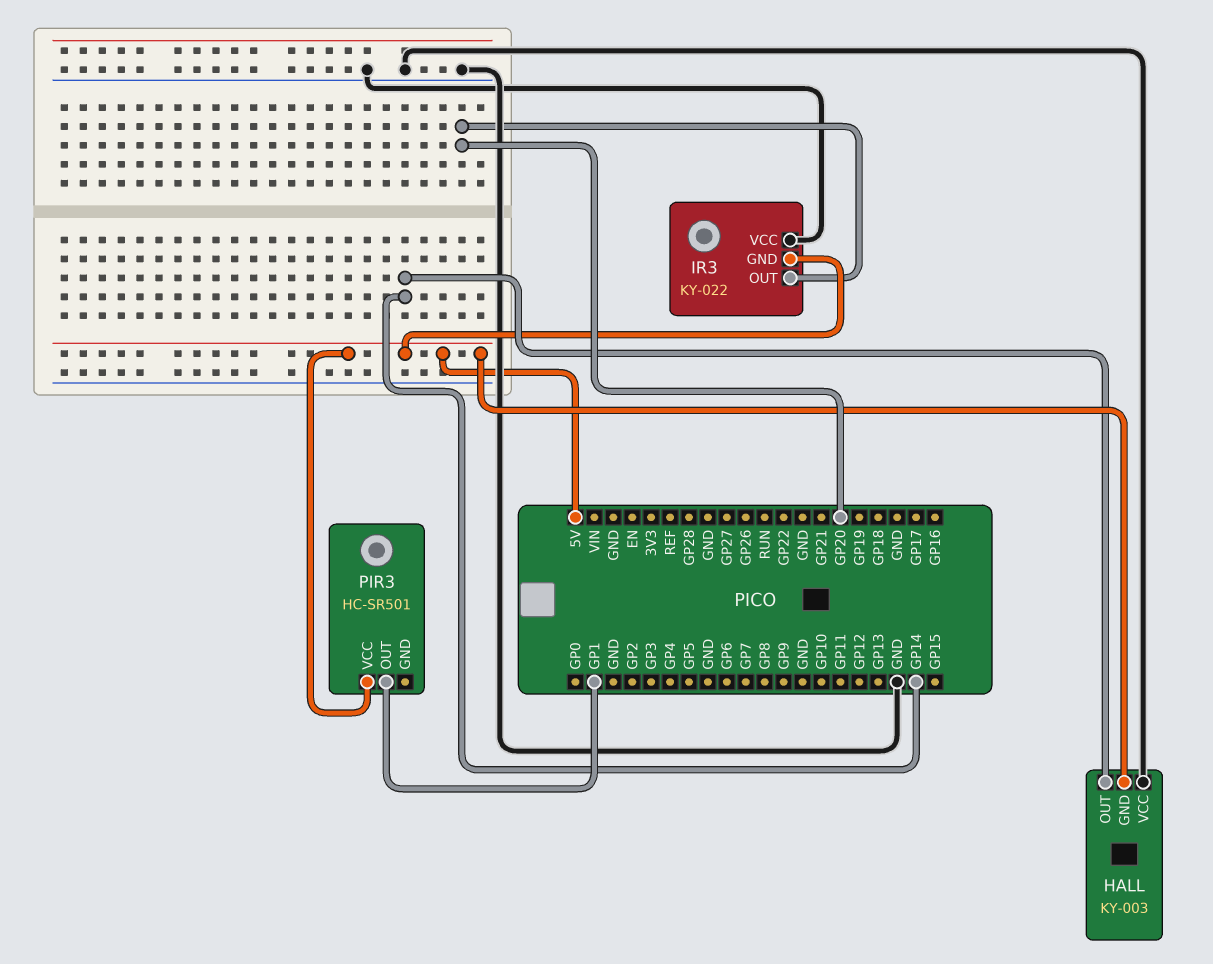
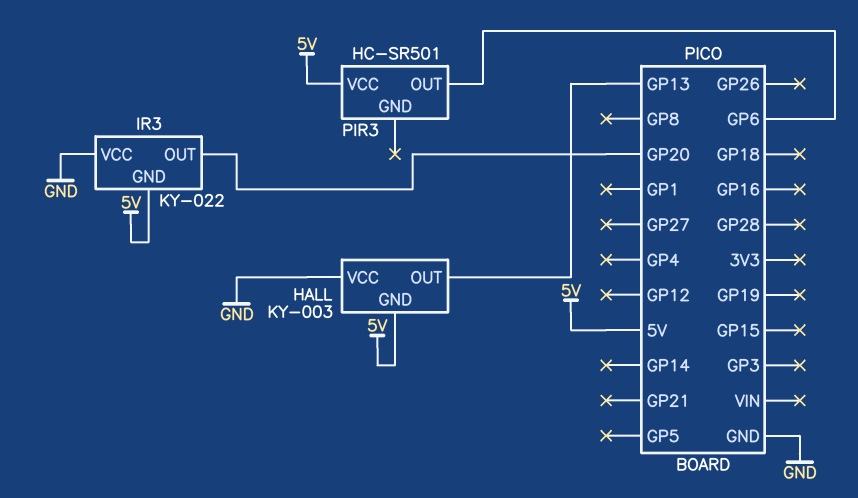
HALL pin OUT: GP14 -> GP13
PIR3 pin OUT: GP1 -> GP6

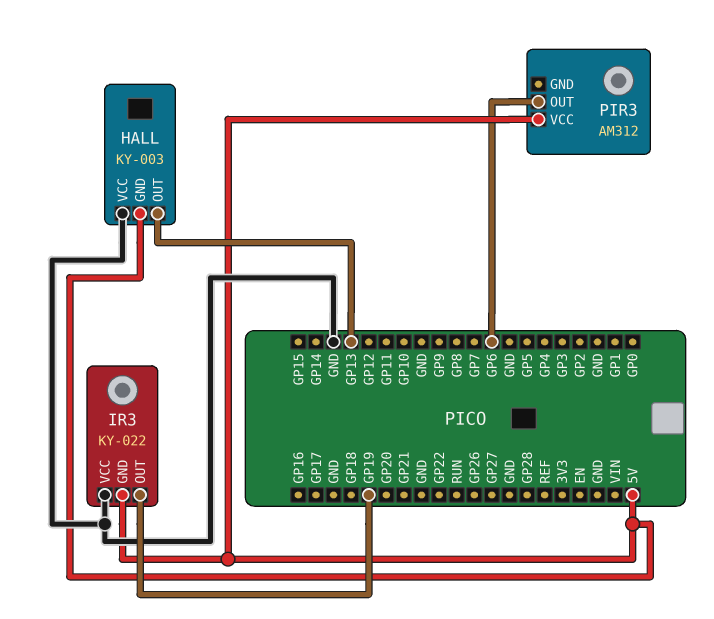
IR3 pin OUT: GP20 -> GP19
PIR3: HC-SR501 -> AM312

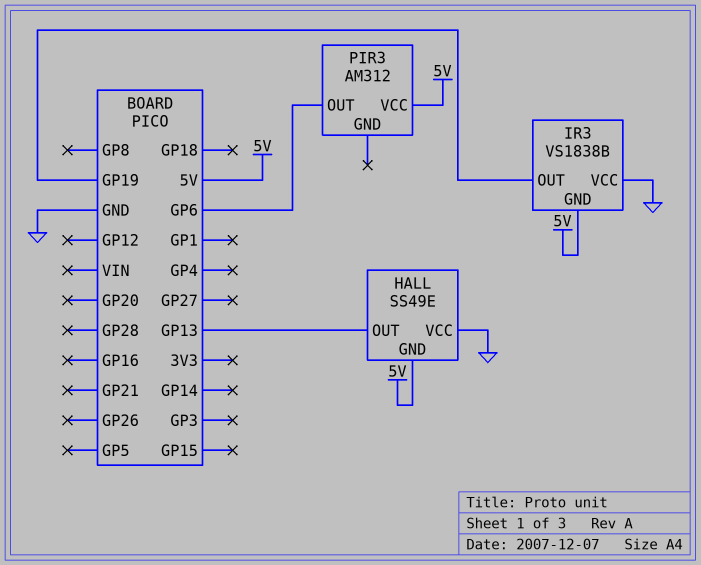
HALL: KY-003 -> SS49E
IR3: KY-022 -> VS1838B

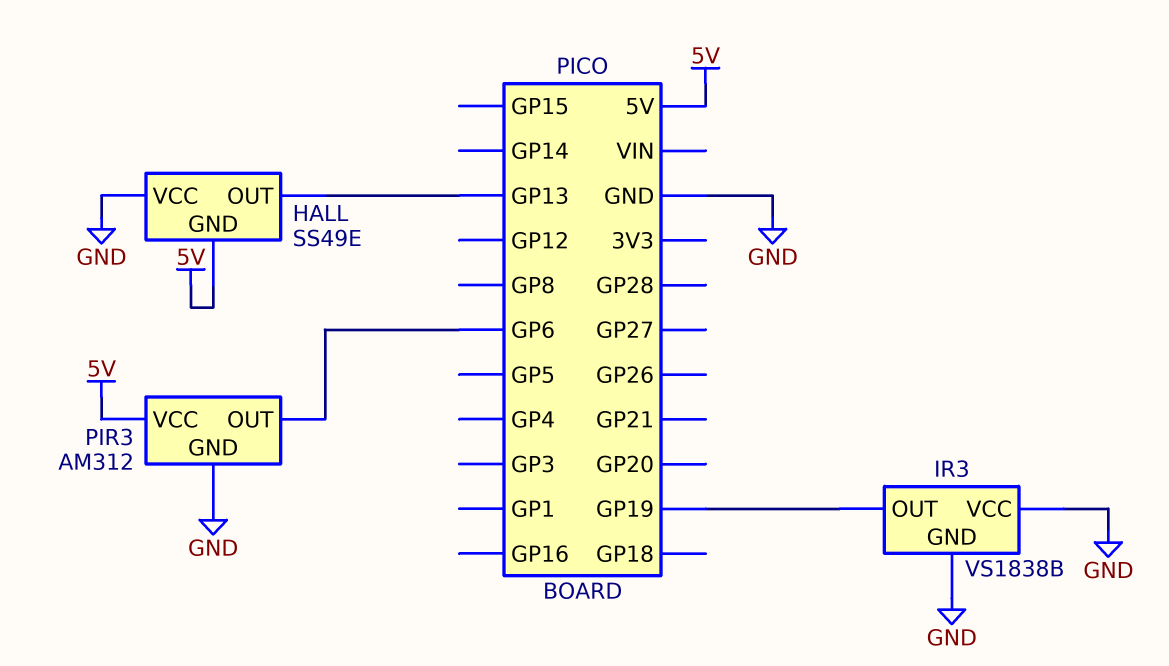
IR3 pin GND: 5V -> GND
PIR3 pin GND: none -> GND

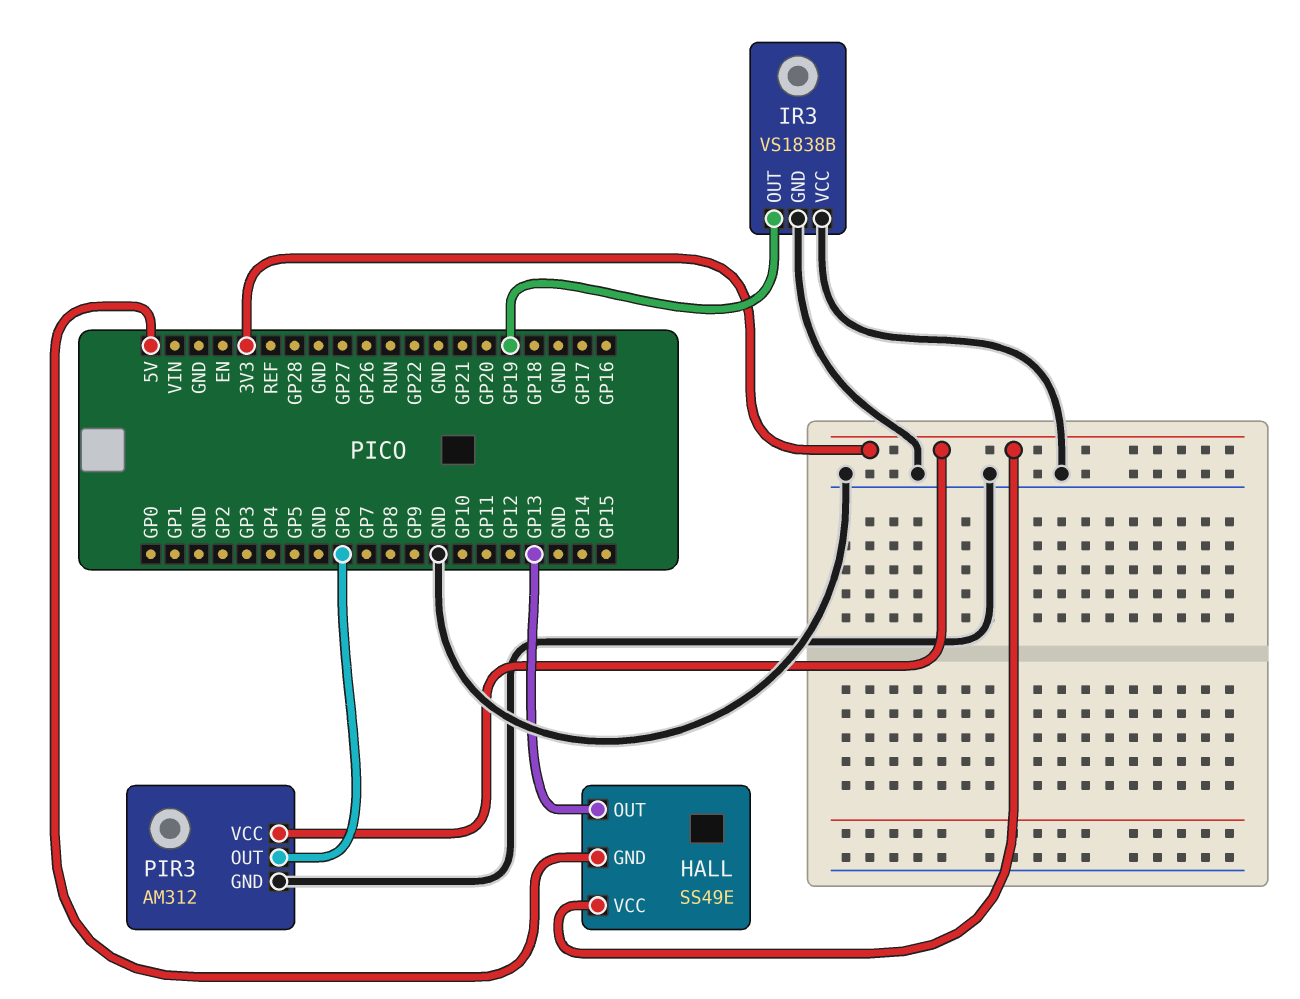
HALL pin VCC: GND -> 3V3
PIR3 pin VCC: 5V -> 3V3

